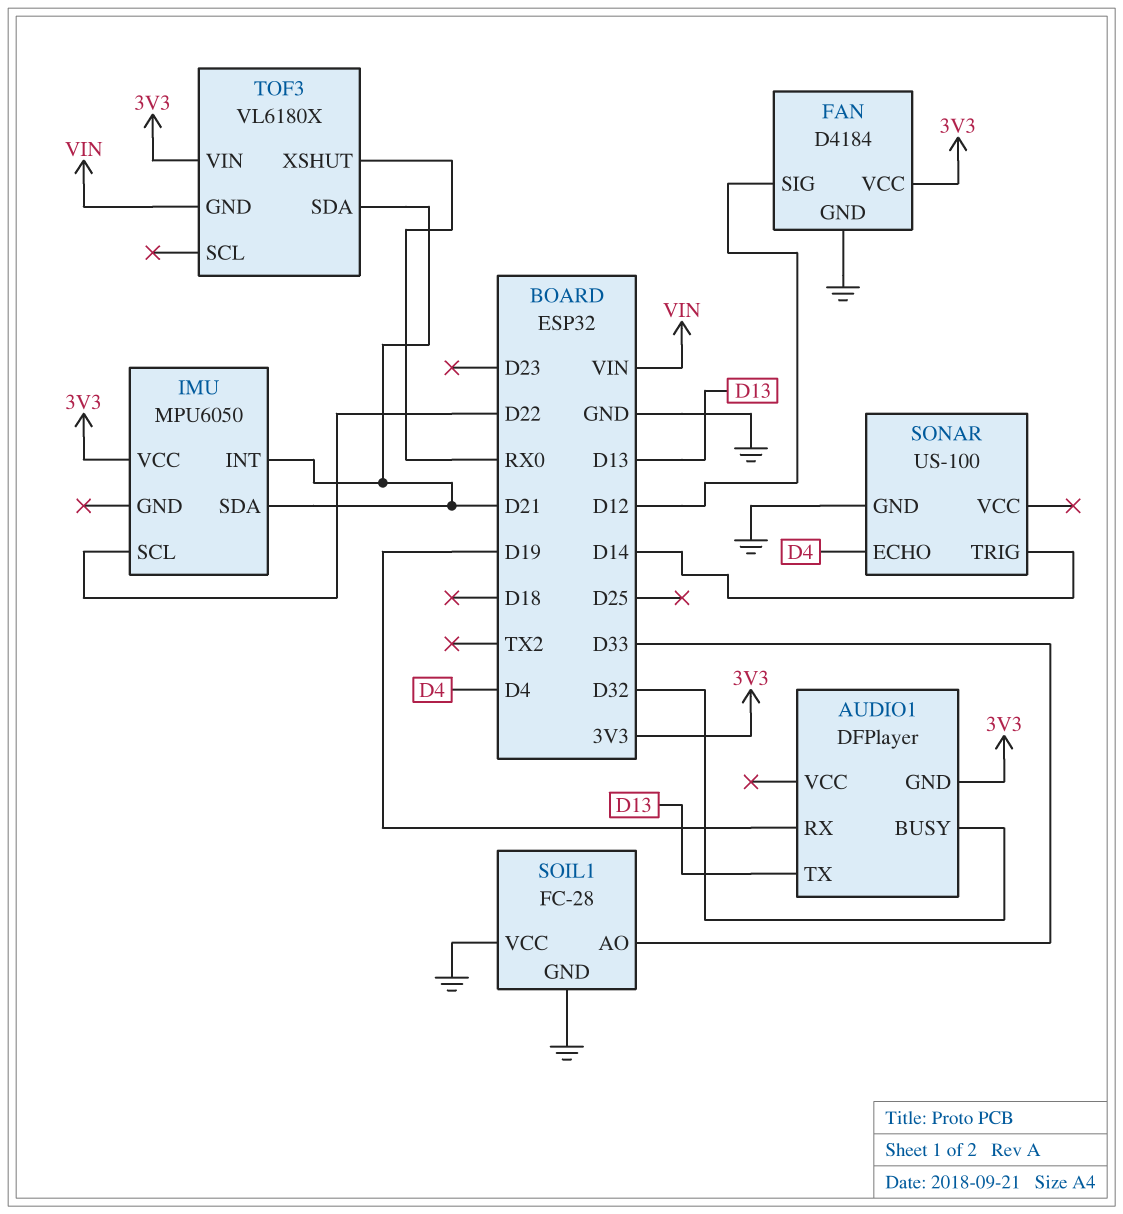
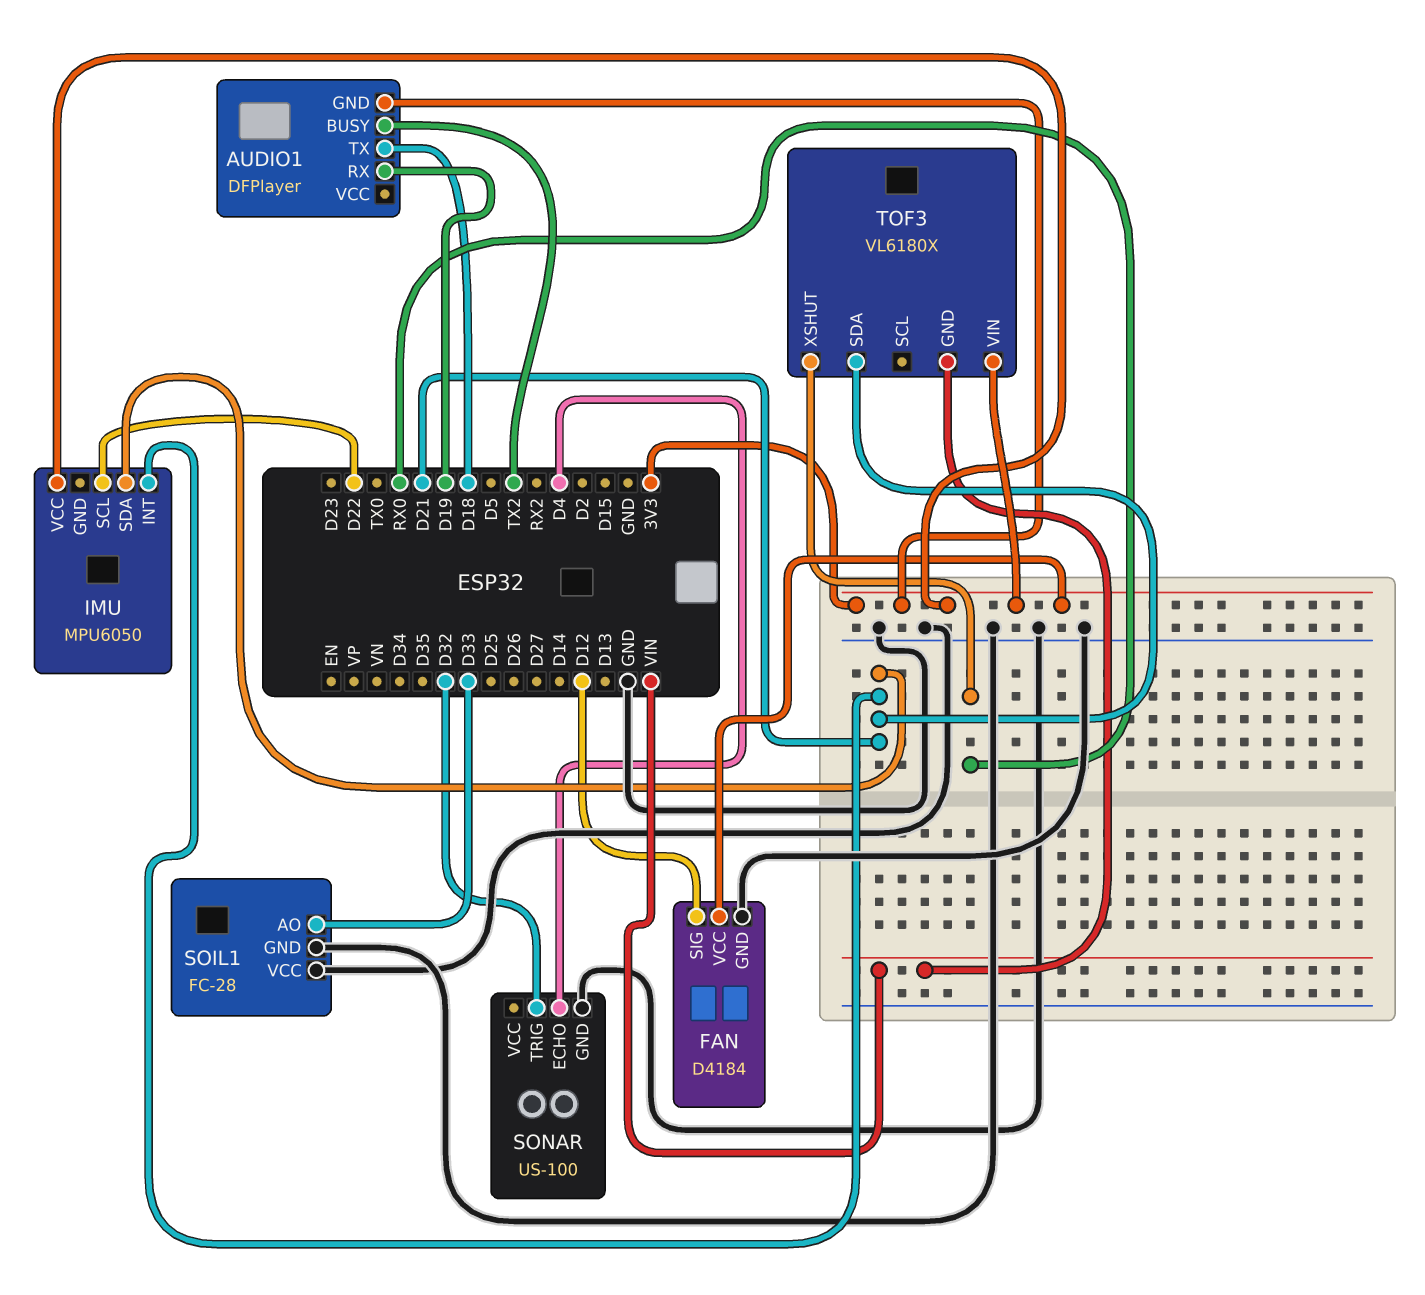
AUDIO1 pin BUSY: D32 -> TX2
AUDIO1 pin TX: D13 -> D18
SONAR pin TRIG: D14 -> D32

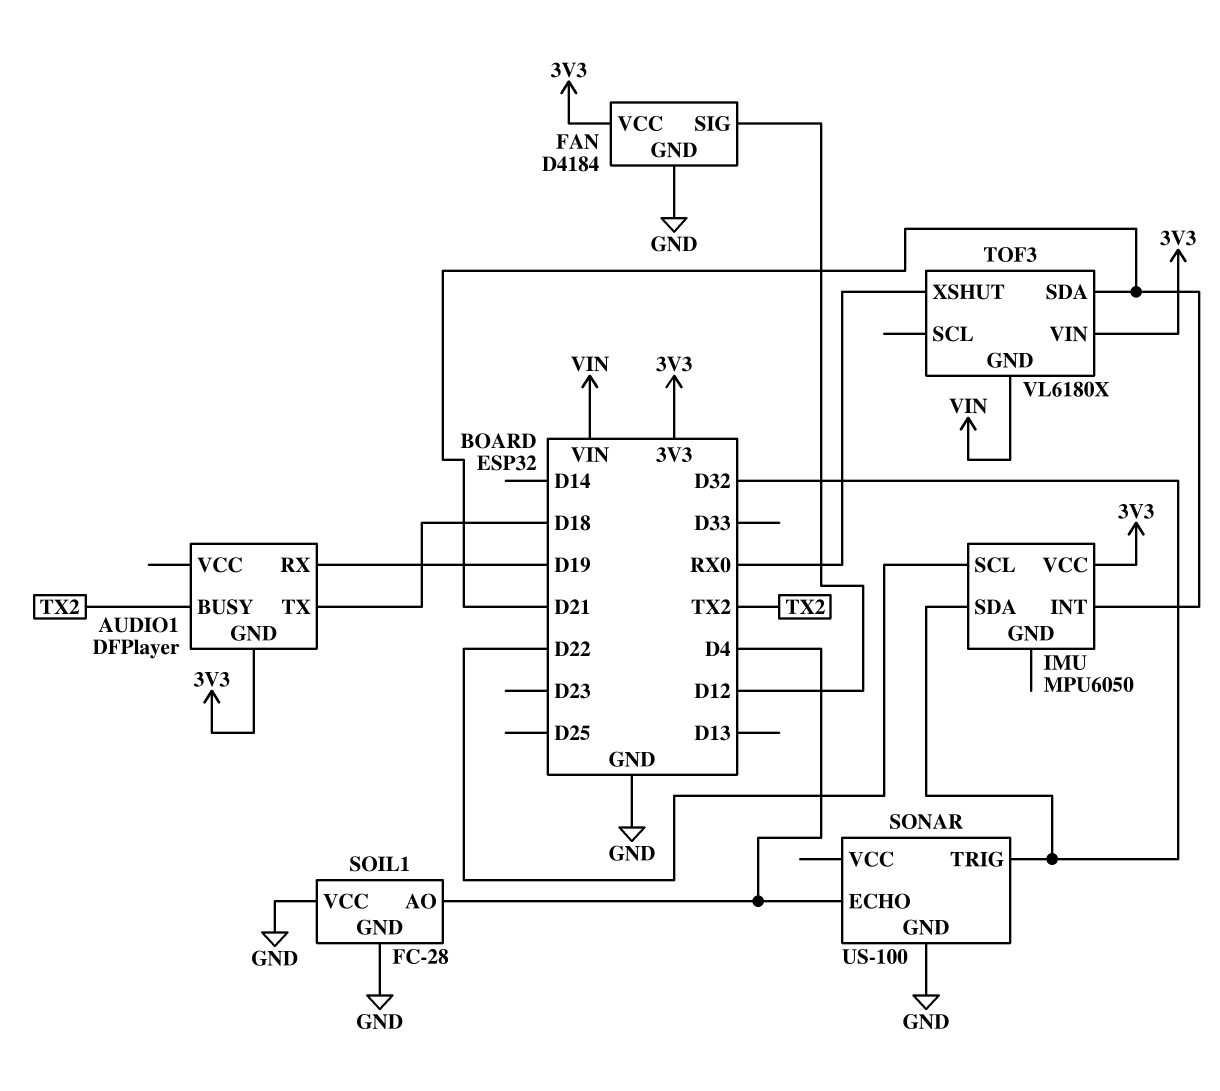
IMU pin SDA: D21 -> D32
SOIL1 pin AO: D33 -> D4

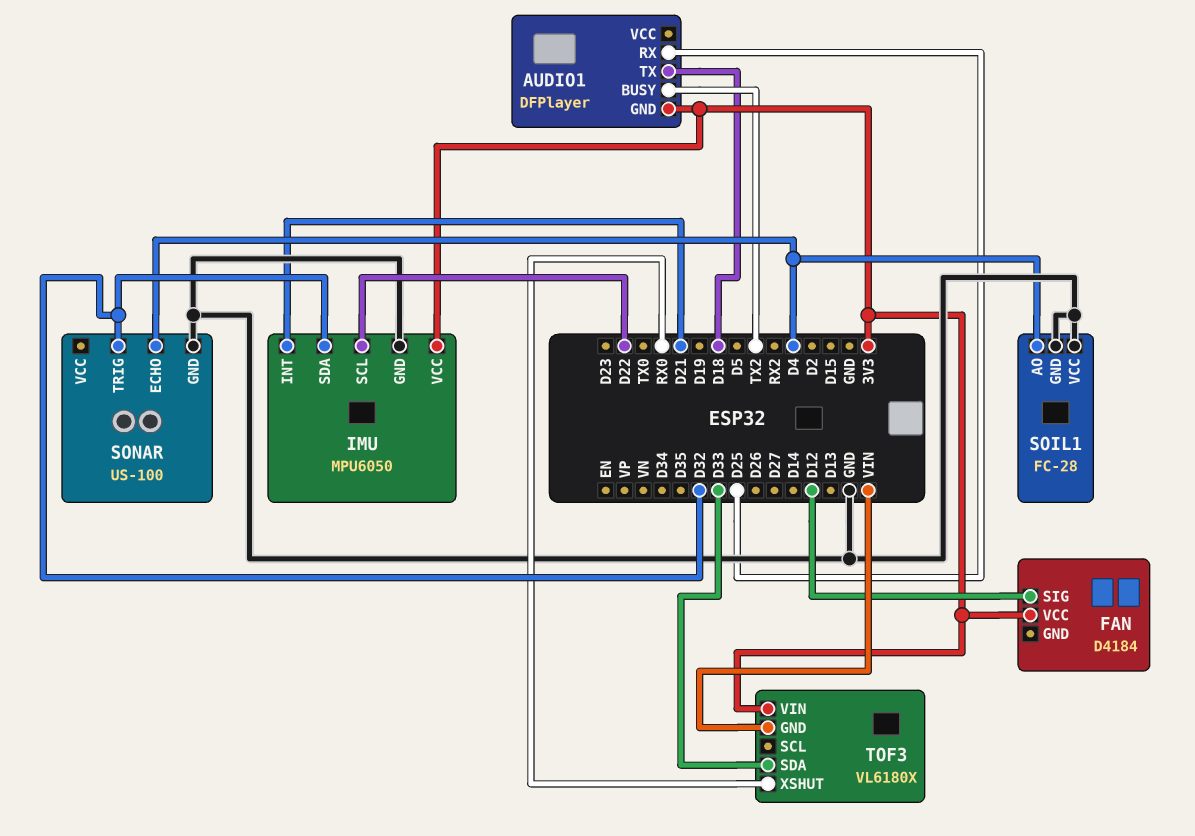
AUDIO1 pin RX: D19 -> D25
FAN pin GND: GND -> none
IMU pin GND: none -> GND
TOF3 pin SDA: D21 -> D33

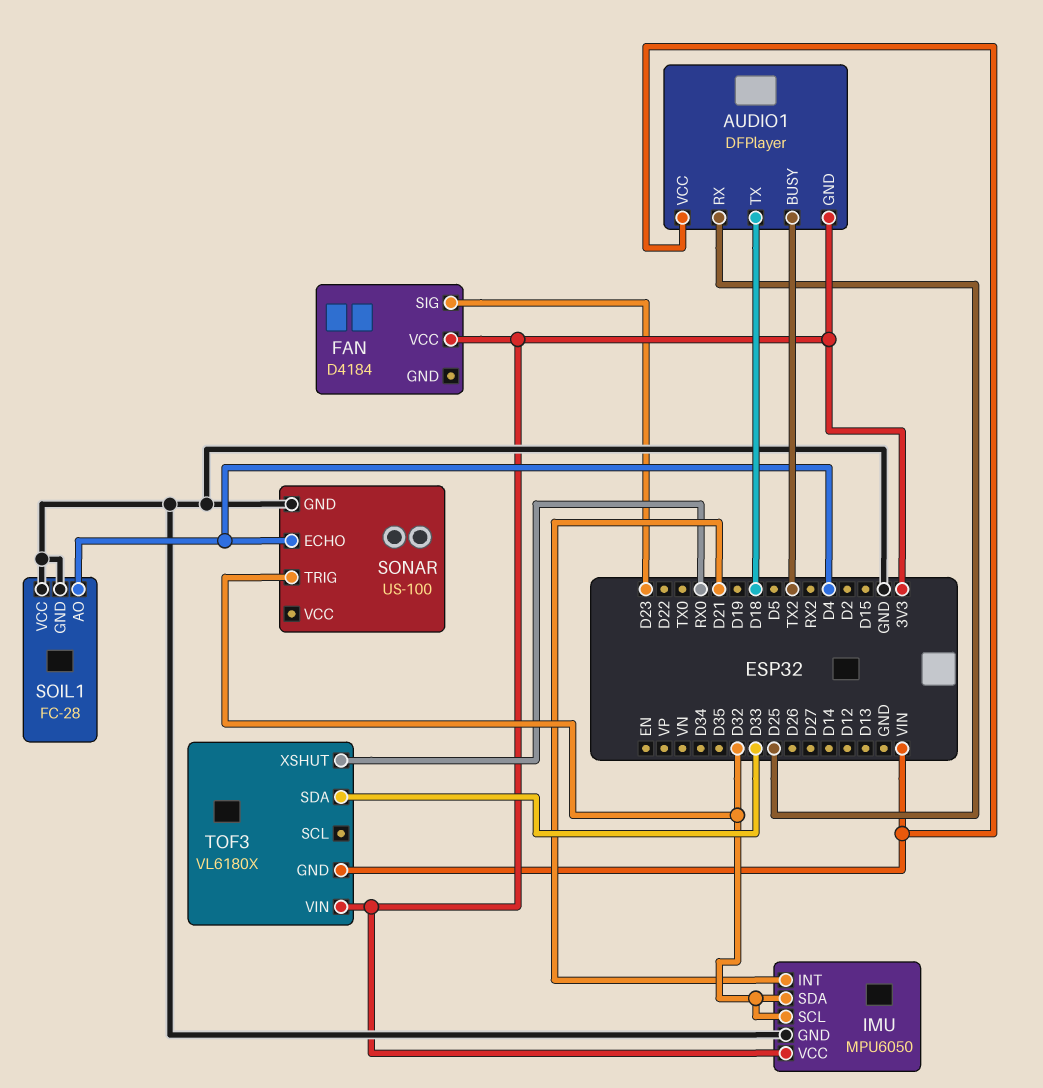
AUDIO1 pin VCC: none -> VIN
FAN pin SIG: D12 -> D23
IMU pin SCL: D22 -> D32

